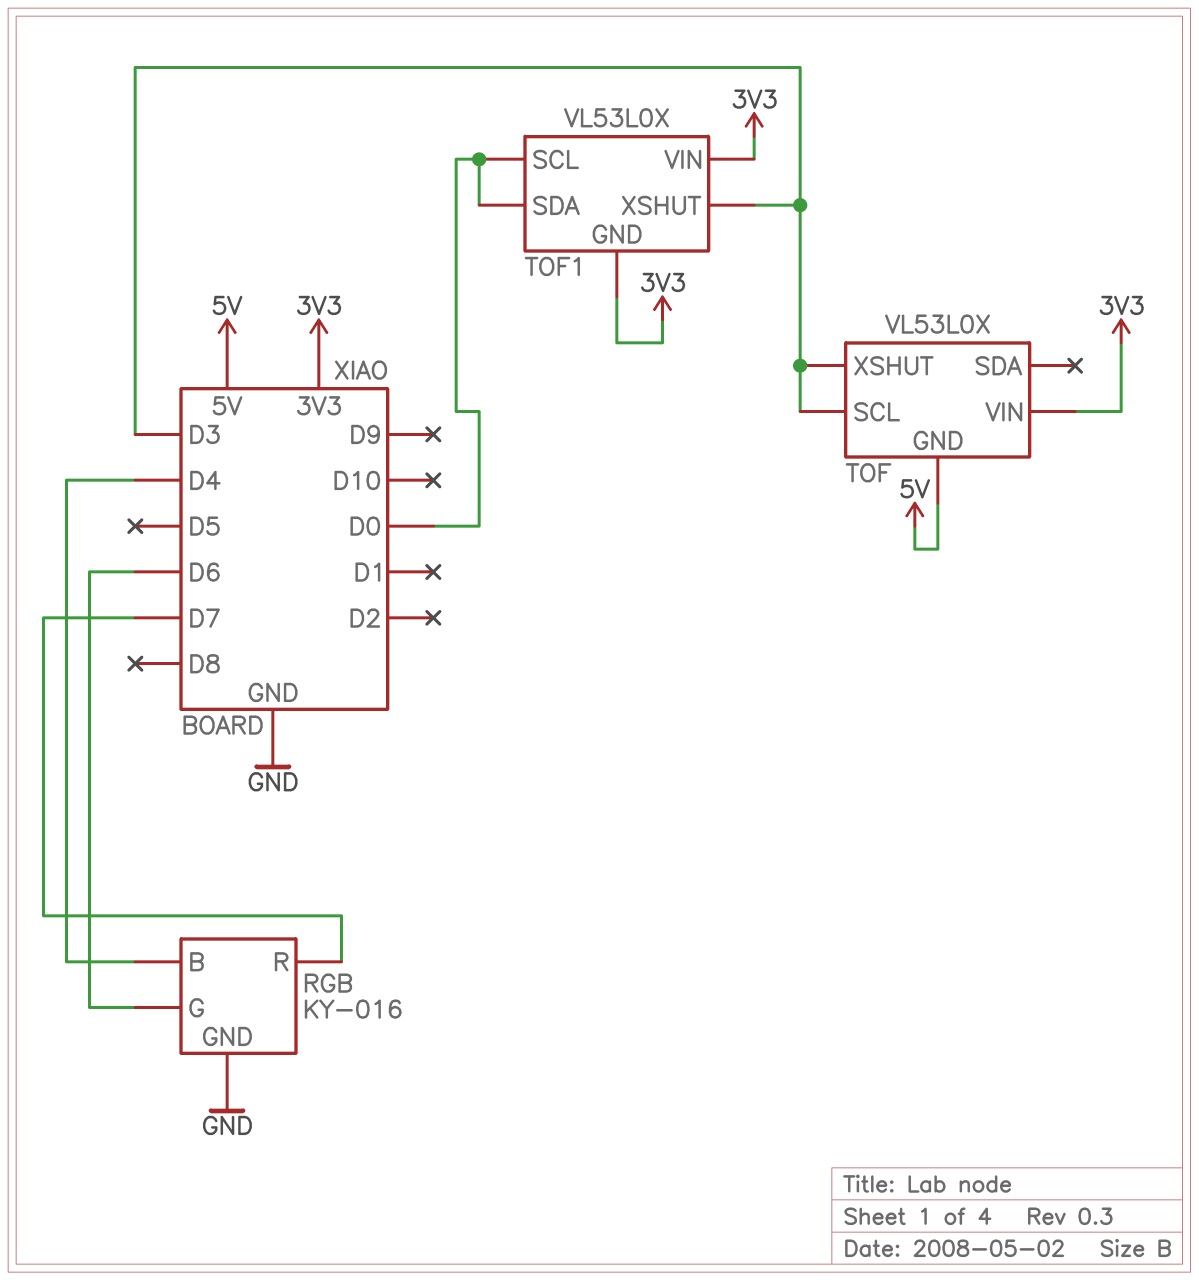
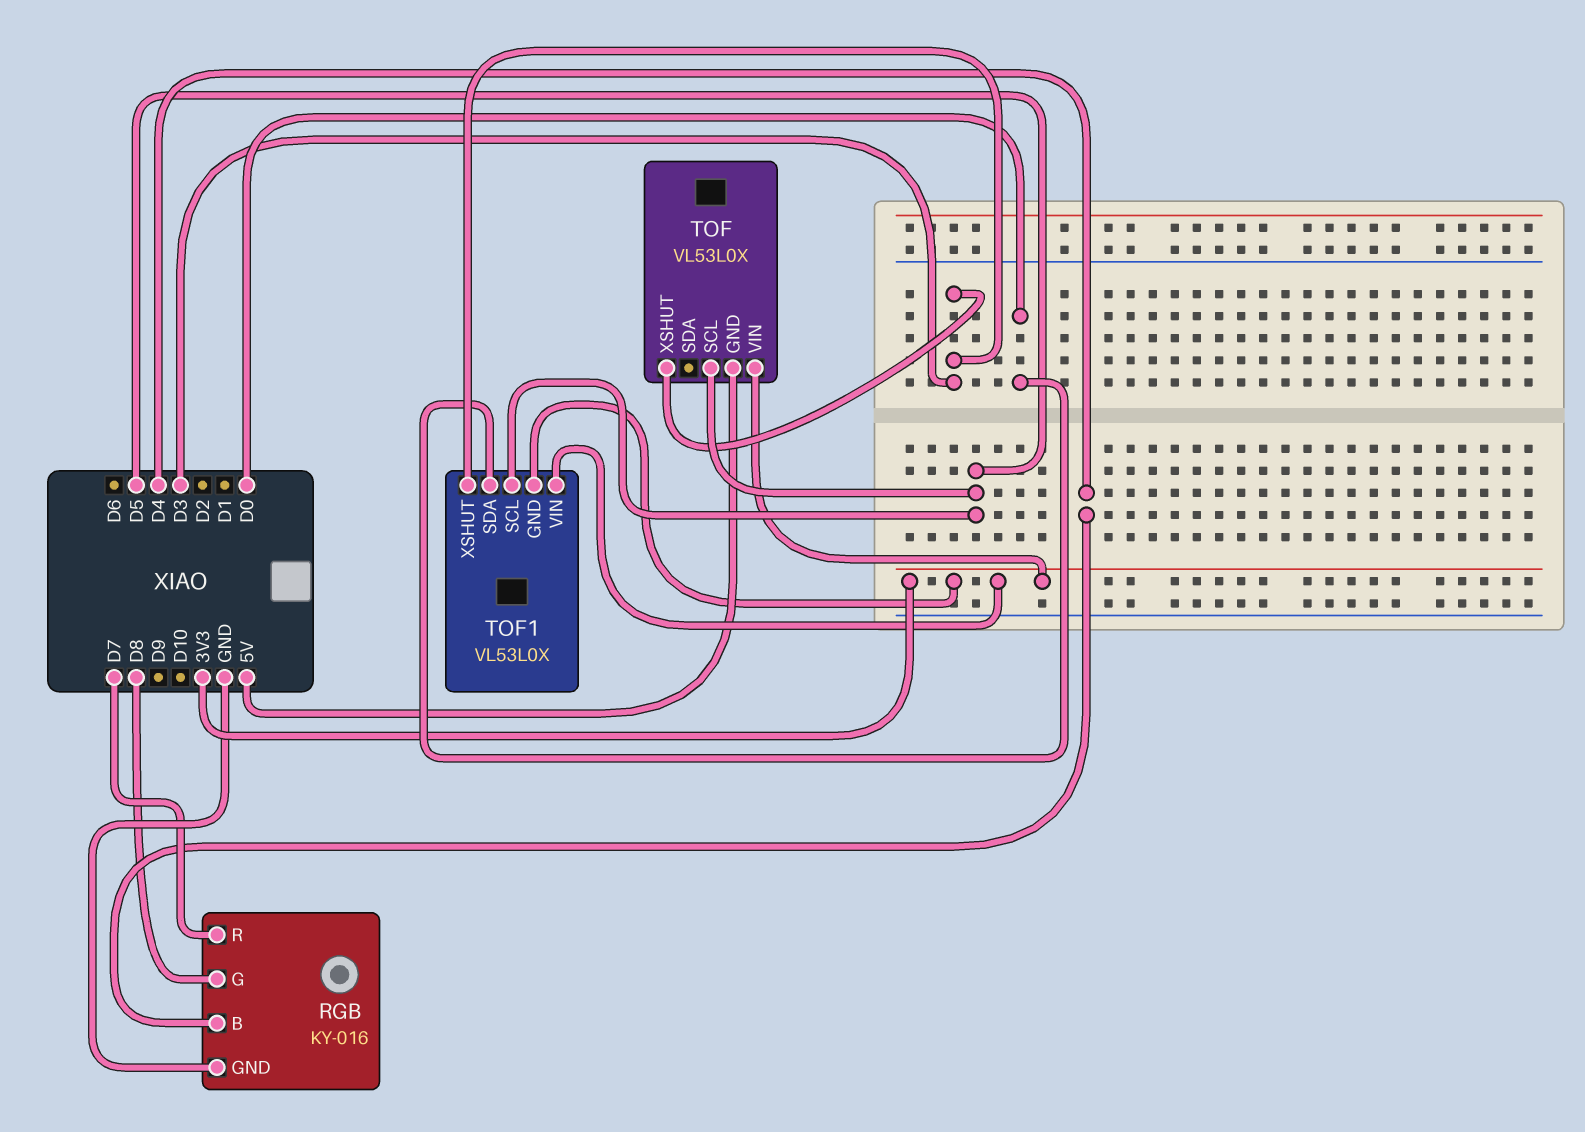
RGB pin G: D6 -> D8
TOF pin SCL: D3 -> D5
TOF1 pin SCL: D0 -> D5

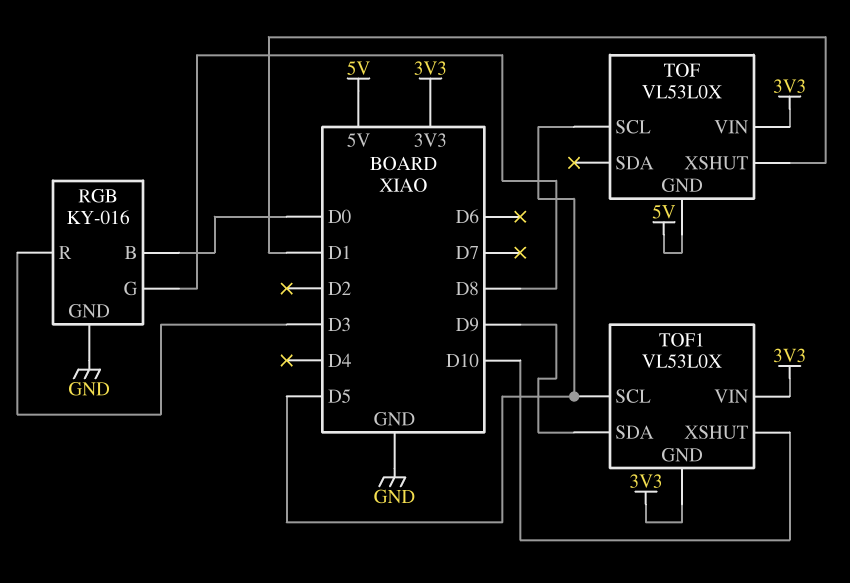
RGB pin B: D4 -> D0
RGB pin R: D7 -> D3
TOF pin XSHUT: D3 -> D1
TOF1 pin SDA: D0 -> D9
TOF1 pin XSHUT: D3 -> D10

